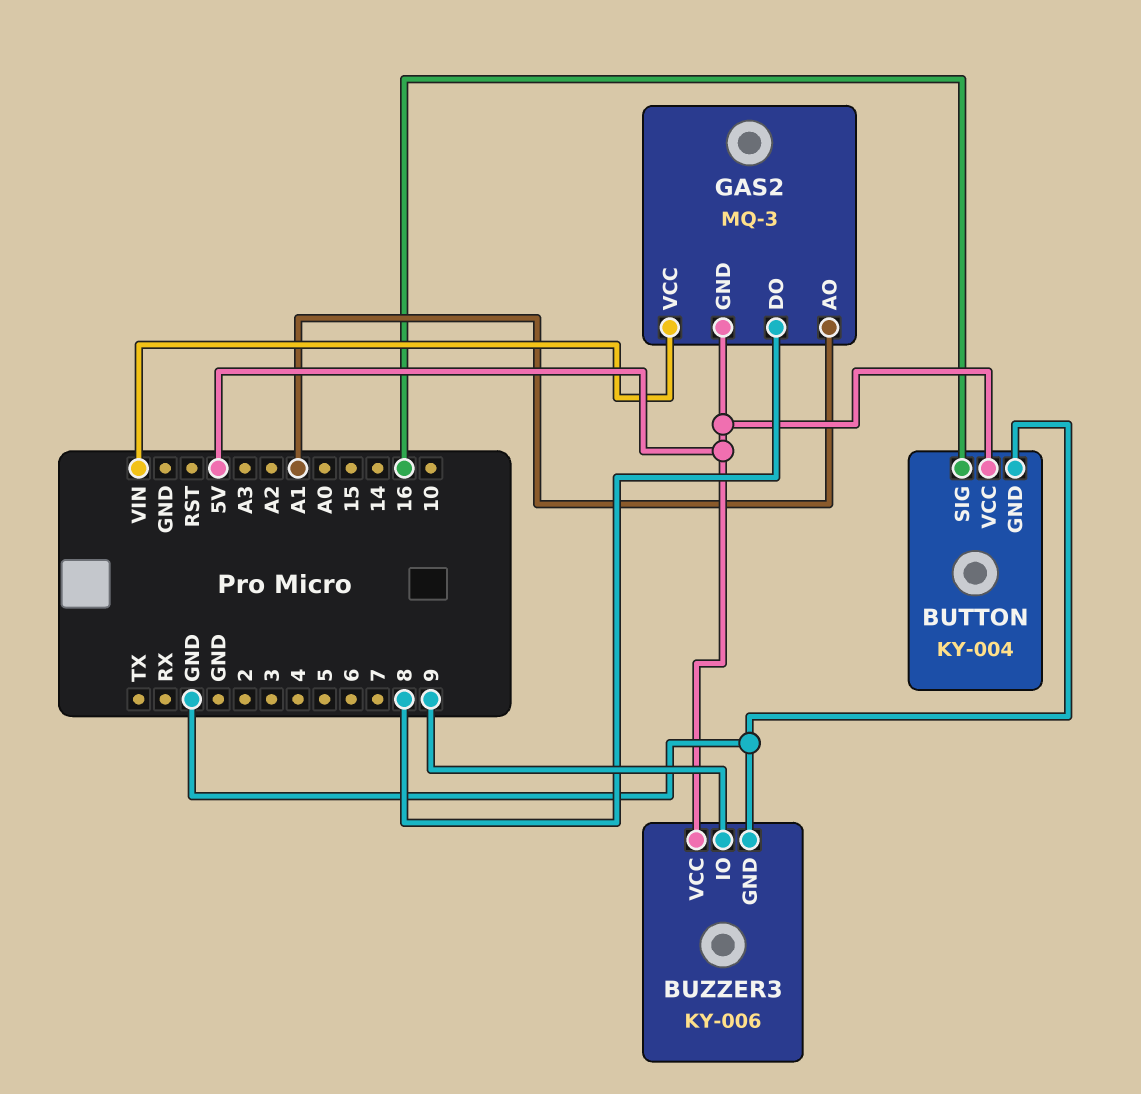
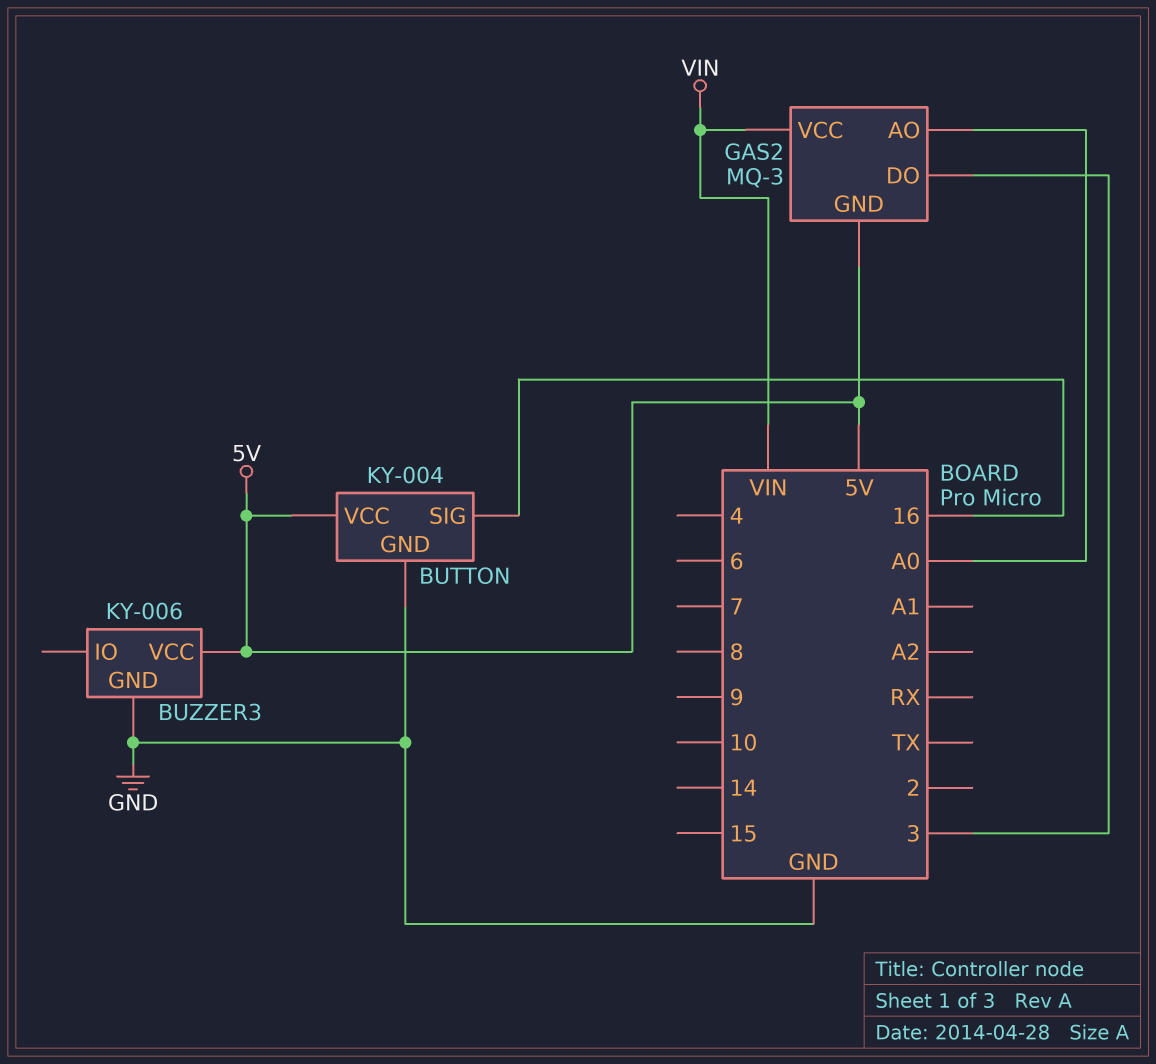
BUZZER3 pin IO: 9 -> none
GAS2 pin AO: A1 -> A0
GAS2 pin DO: 8 -> 3

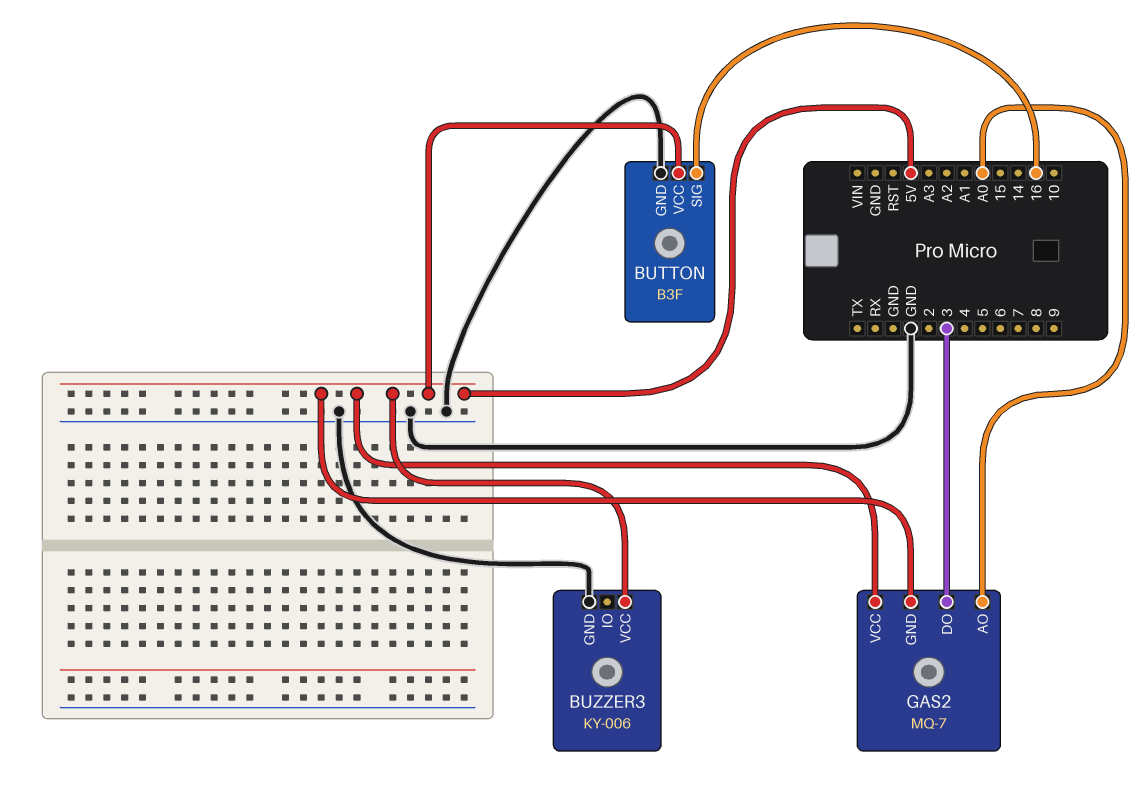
BUTTON: KY-004 -> B3F
GAS2: MQ-3 -> MQ-7
GAS2 pin VCC: VIN -> 5V

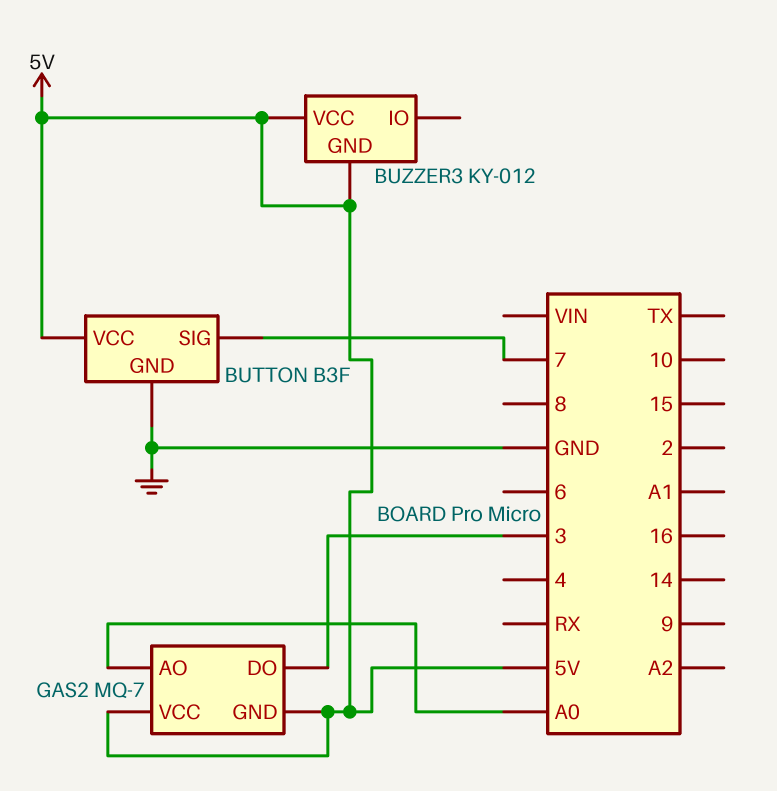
BUTTON pin SIG: 16 -> 7
BUZZER3: KY-006 -> KY-012
BUZZER3 pin GND: GND -> 5V

